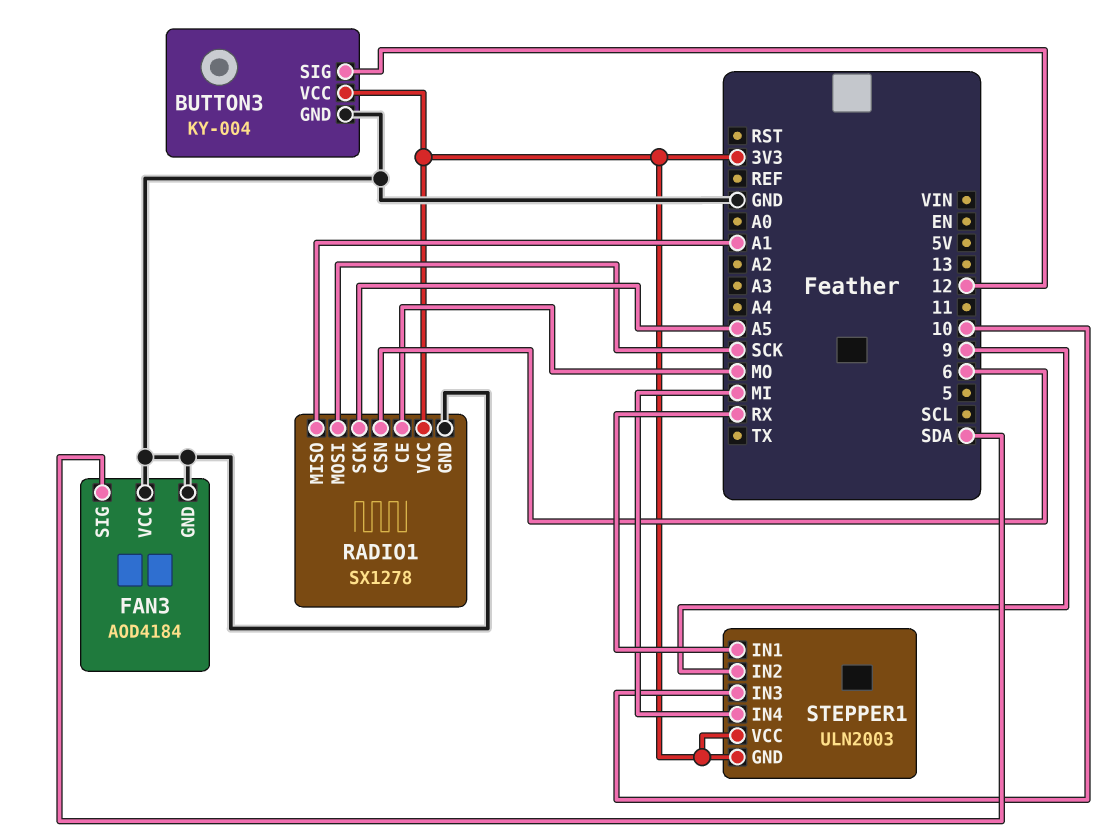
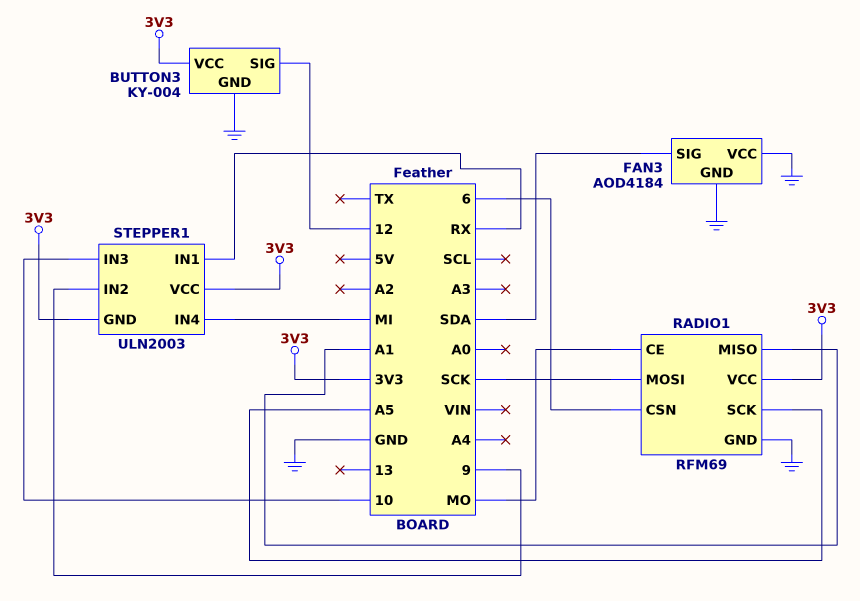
RADIO1: SX1278 -> RFM69

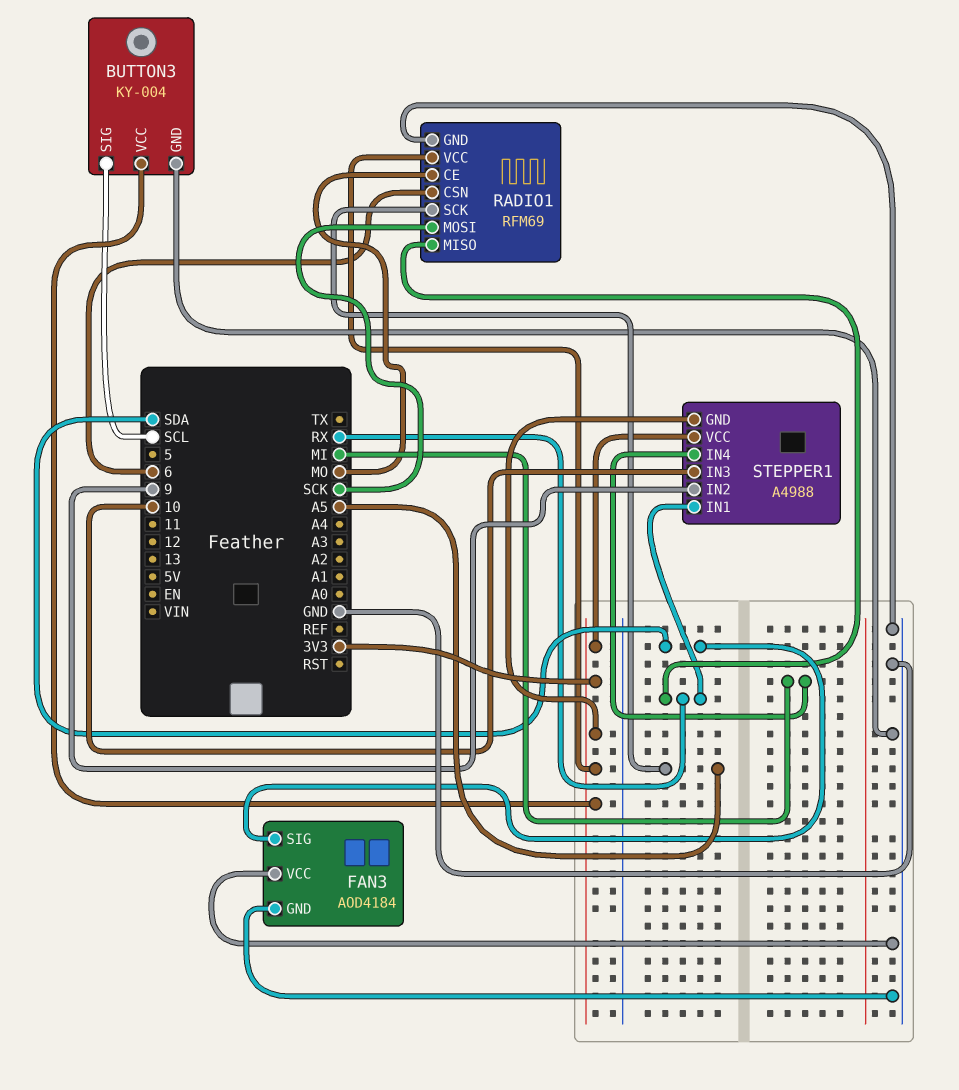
BUTTON3 pin SIG: 12 -> SCL
RADIO1 pin MISO: A1 -> RX
STEPPER1: ULN2003 -> A4988

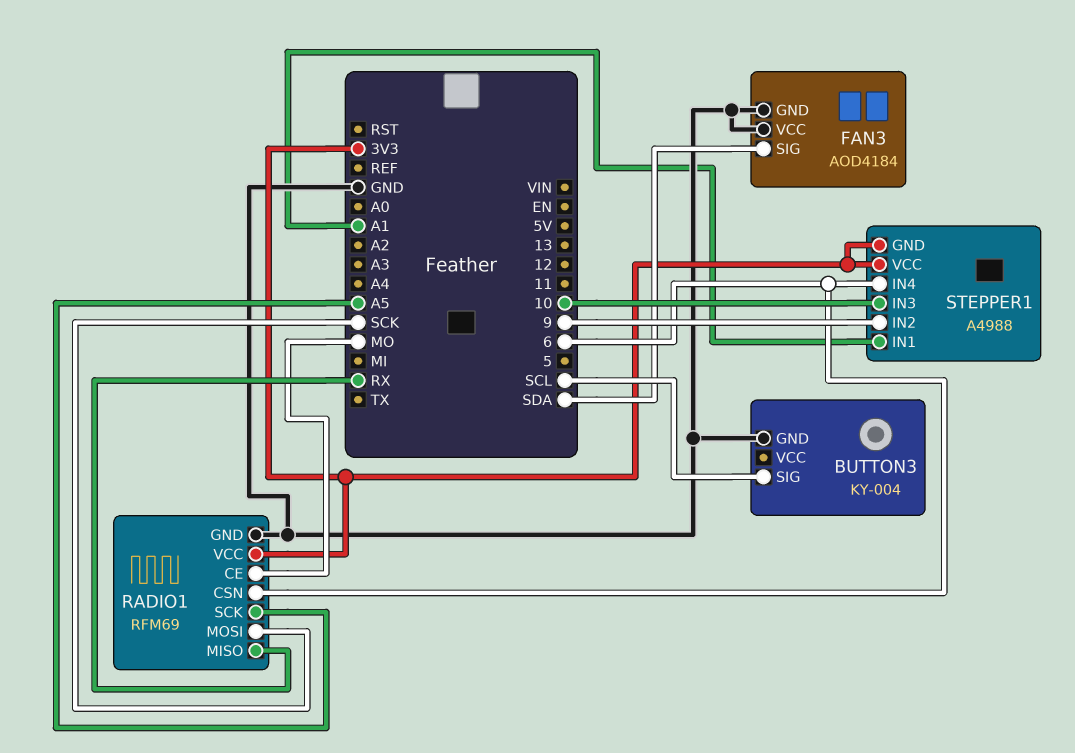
BUTTON3 pin VCC: 3V3 -> none
STEPPER1 pin IN1: RX -> A1
STEPPER1 pin IN4: MI -> 6

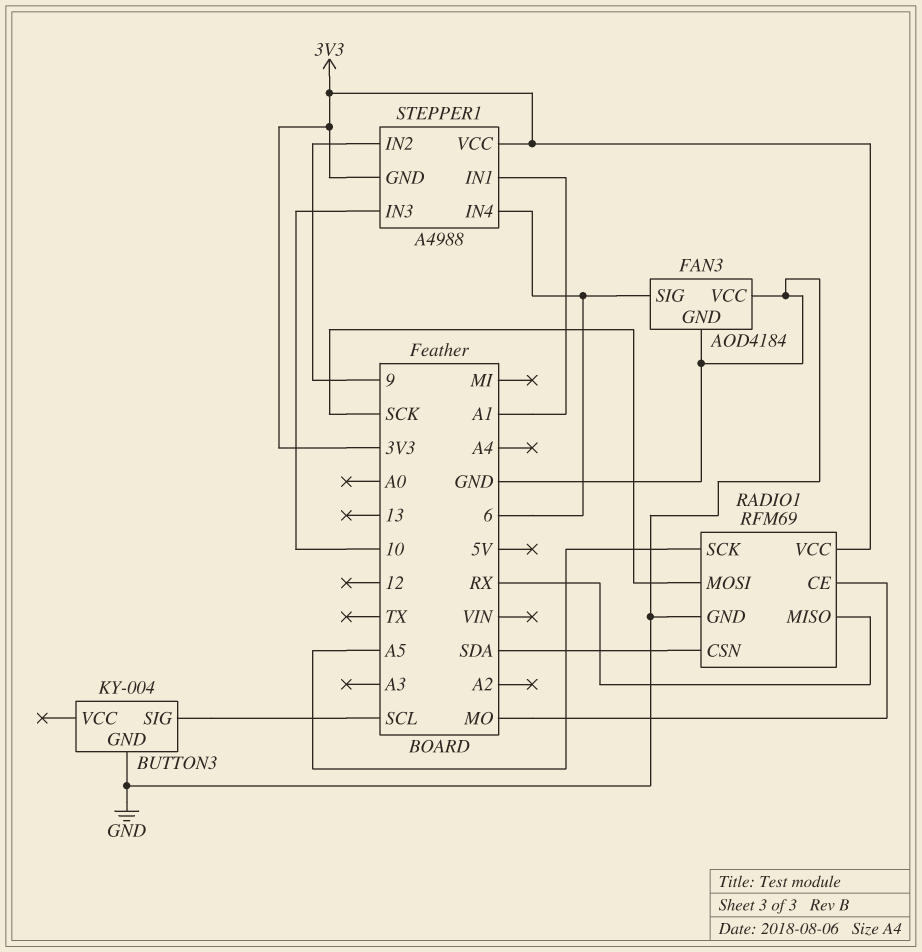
FAN3 pin SIG: SDA -> 6
RADIO1 pin CSN: 6 -> SDA

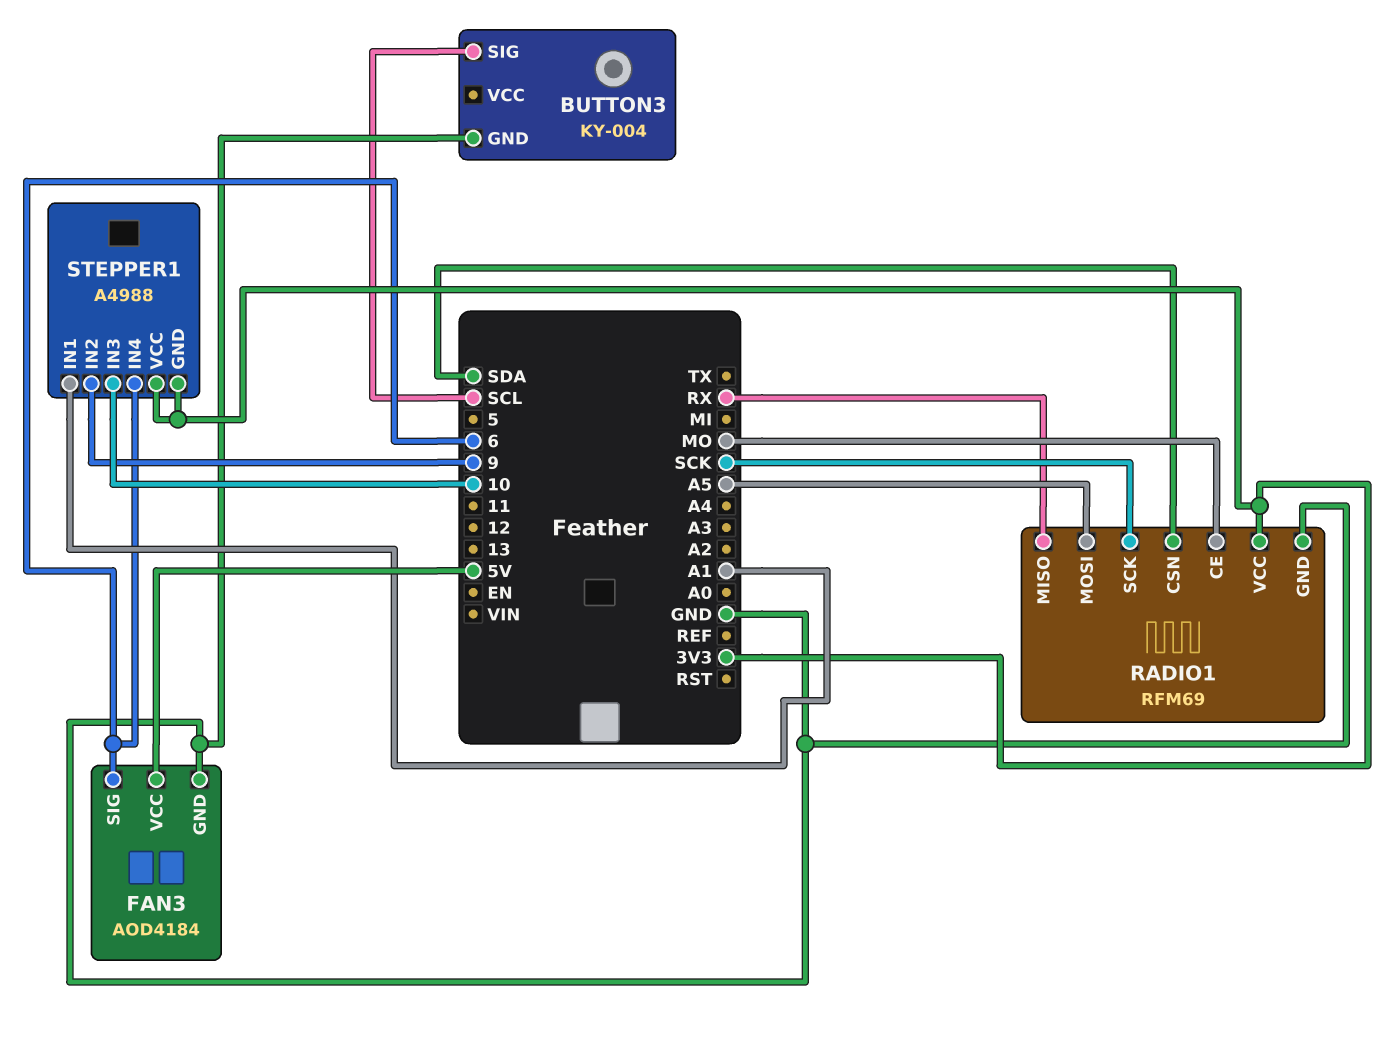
FAN3 pin VCC: GND -> 5V
RADIO1 pin MOSI: SCK -> A5
RADIO1 pin SCK: A5 -> SCK

